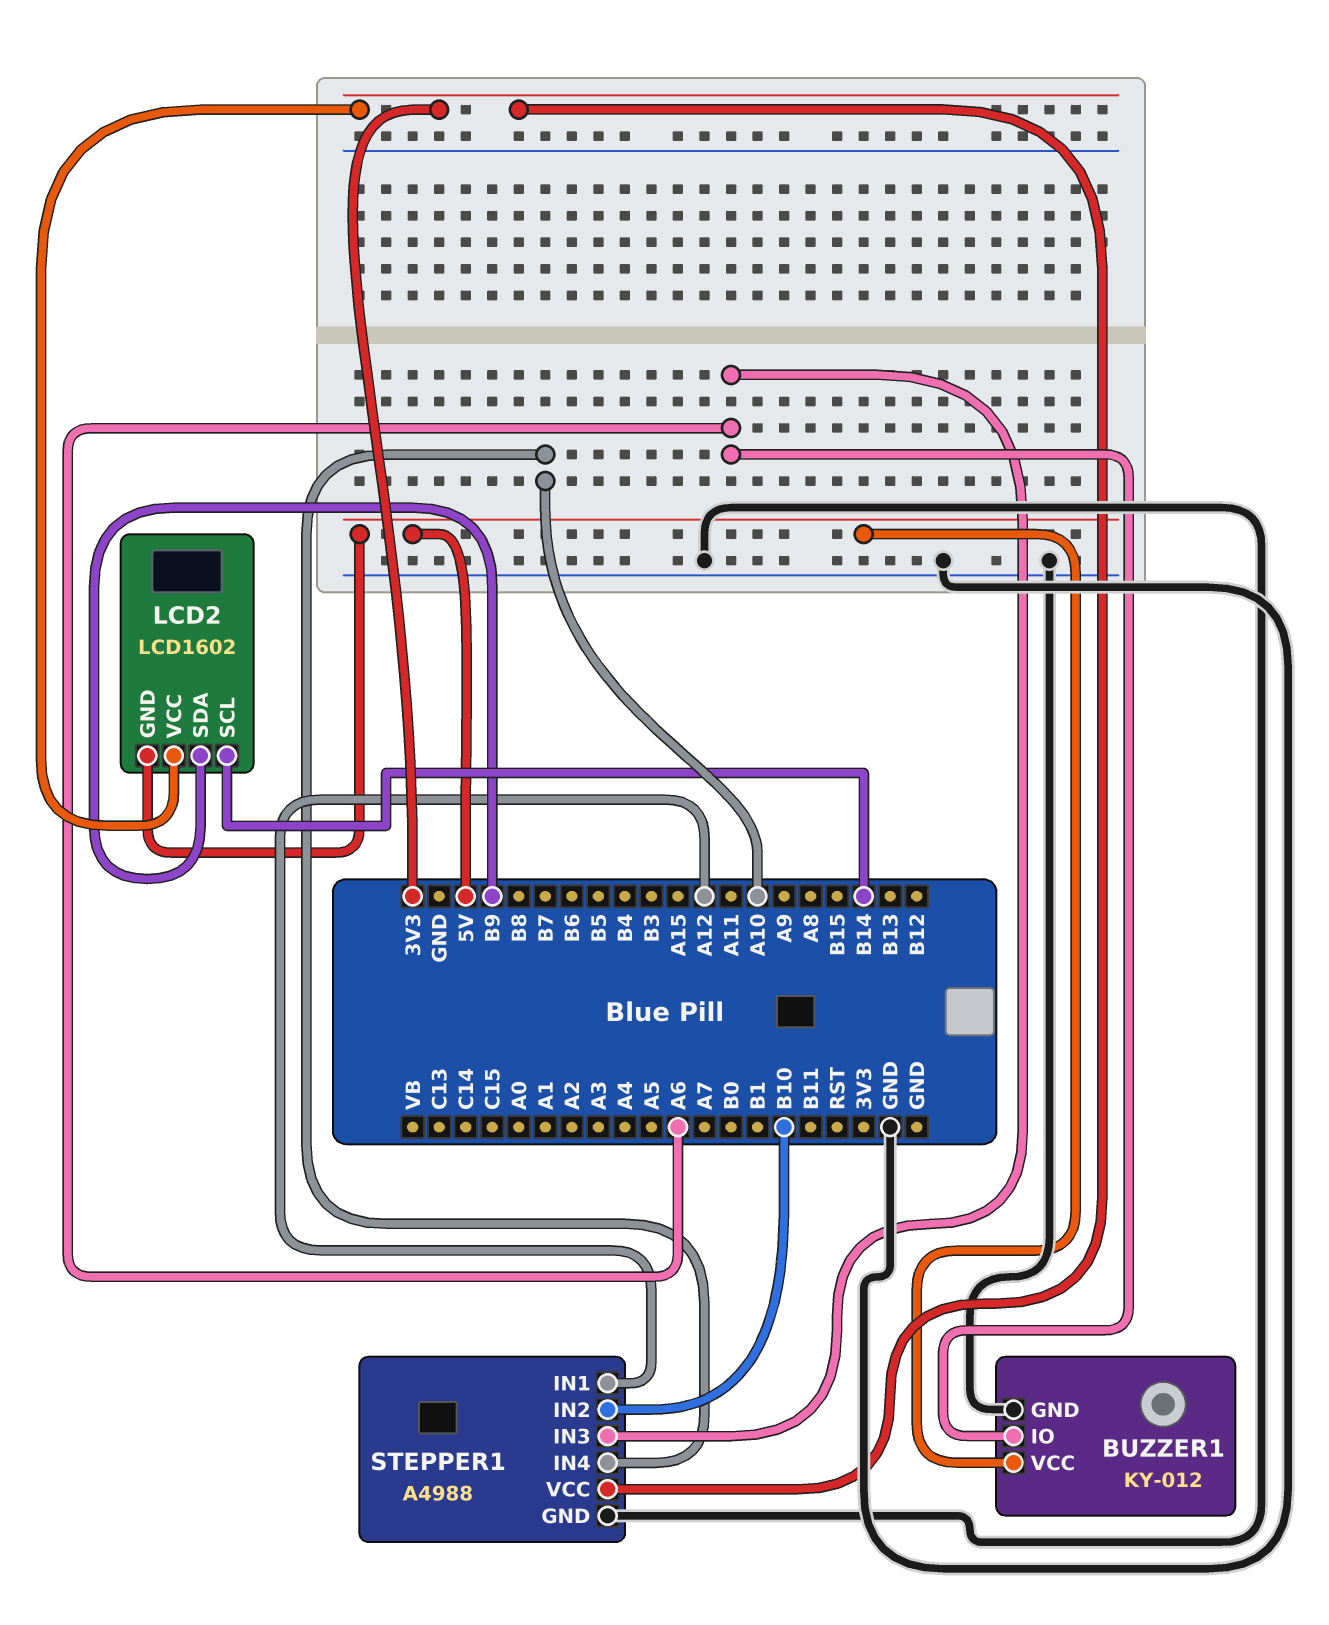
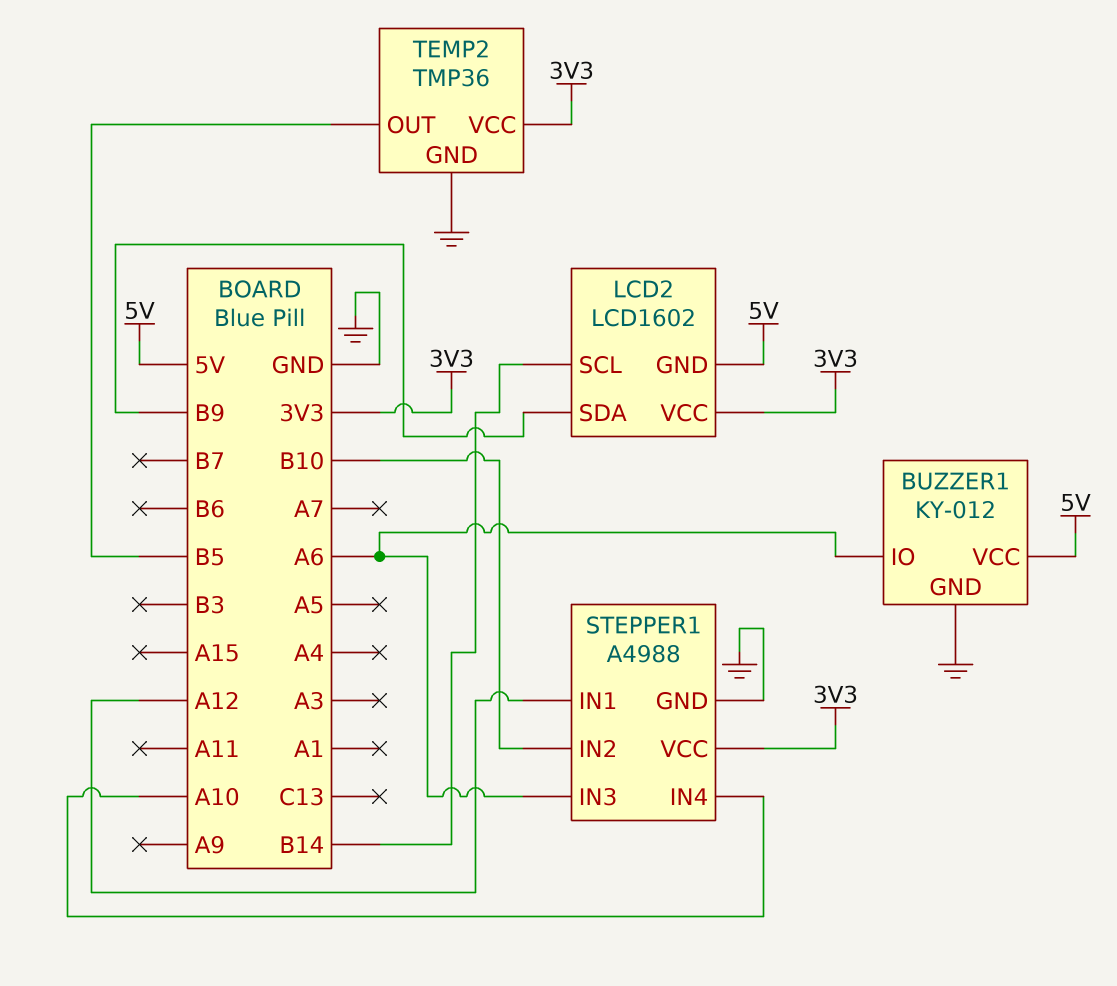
TEMP2: none -> TMP36
TEMP2 pin GND: none -> GND
TEMP2 pin OUT: none -> B5
TEMP2 pin VCC: none -> 3V3

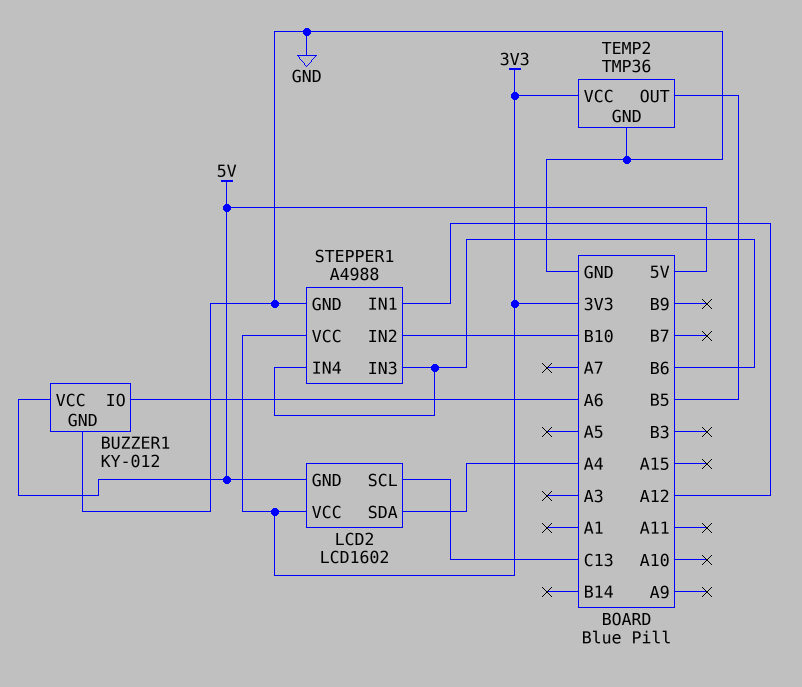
LCD2 pin SCL: B14 -> C13
LCD2 pin SDA: B9 -> A4
STEPPER1 pin IN3: A6 -> B6
STEPPER1 pin IN4: A10 -> B6

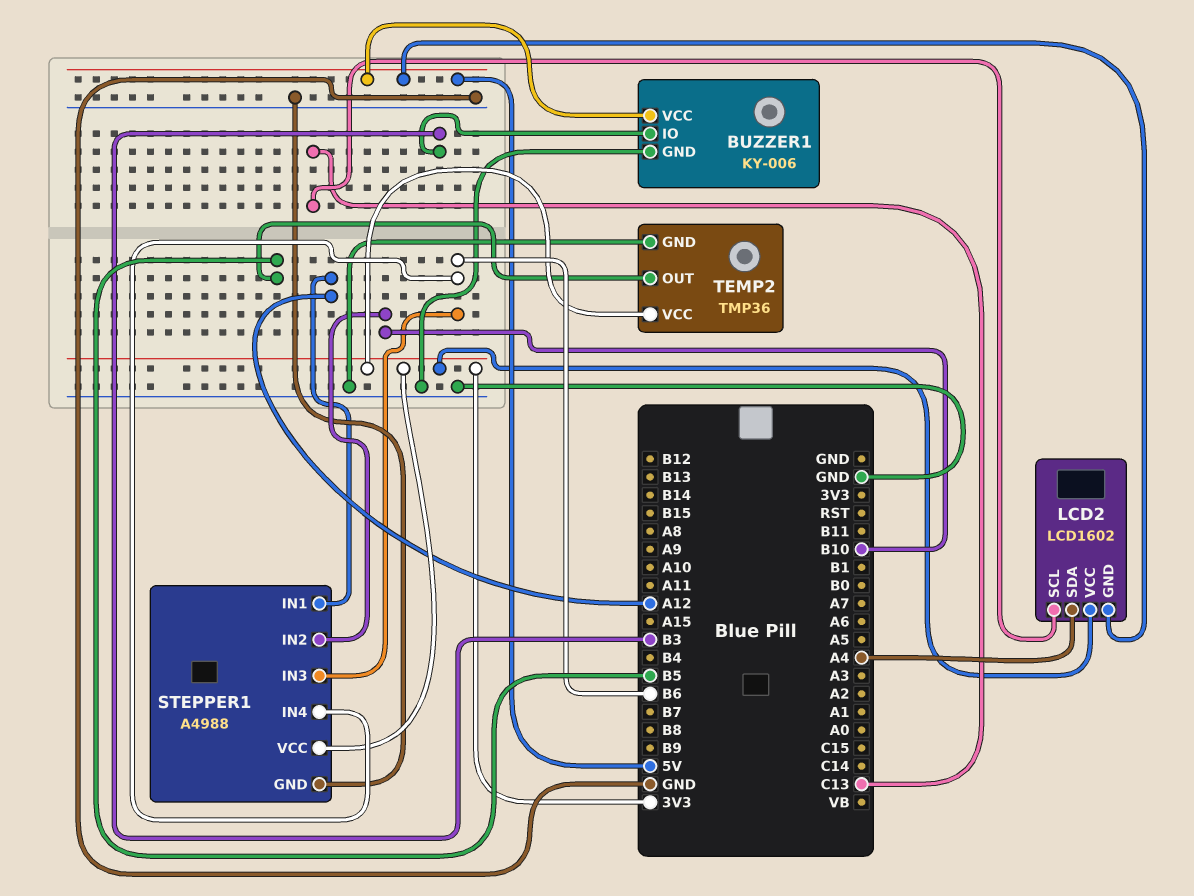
BUZZER1: KY-012 -> KY-006
BUZZER1 pin IO: A6 -> B3

